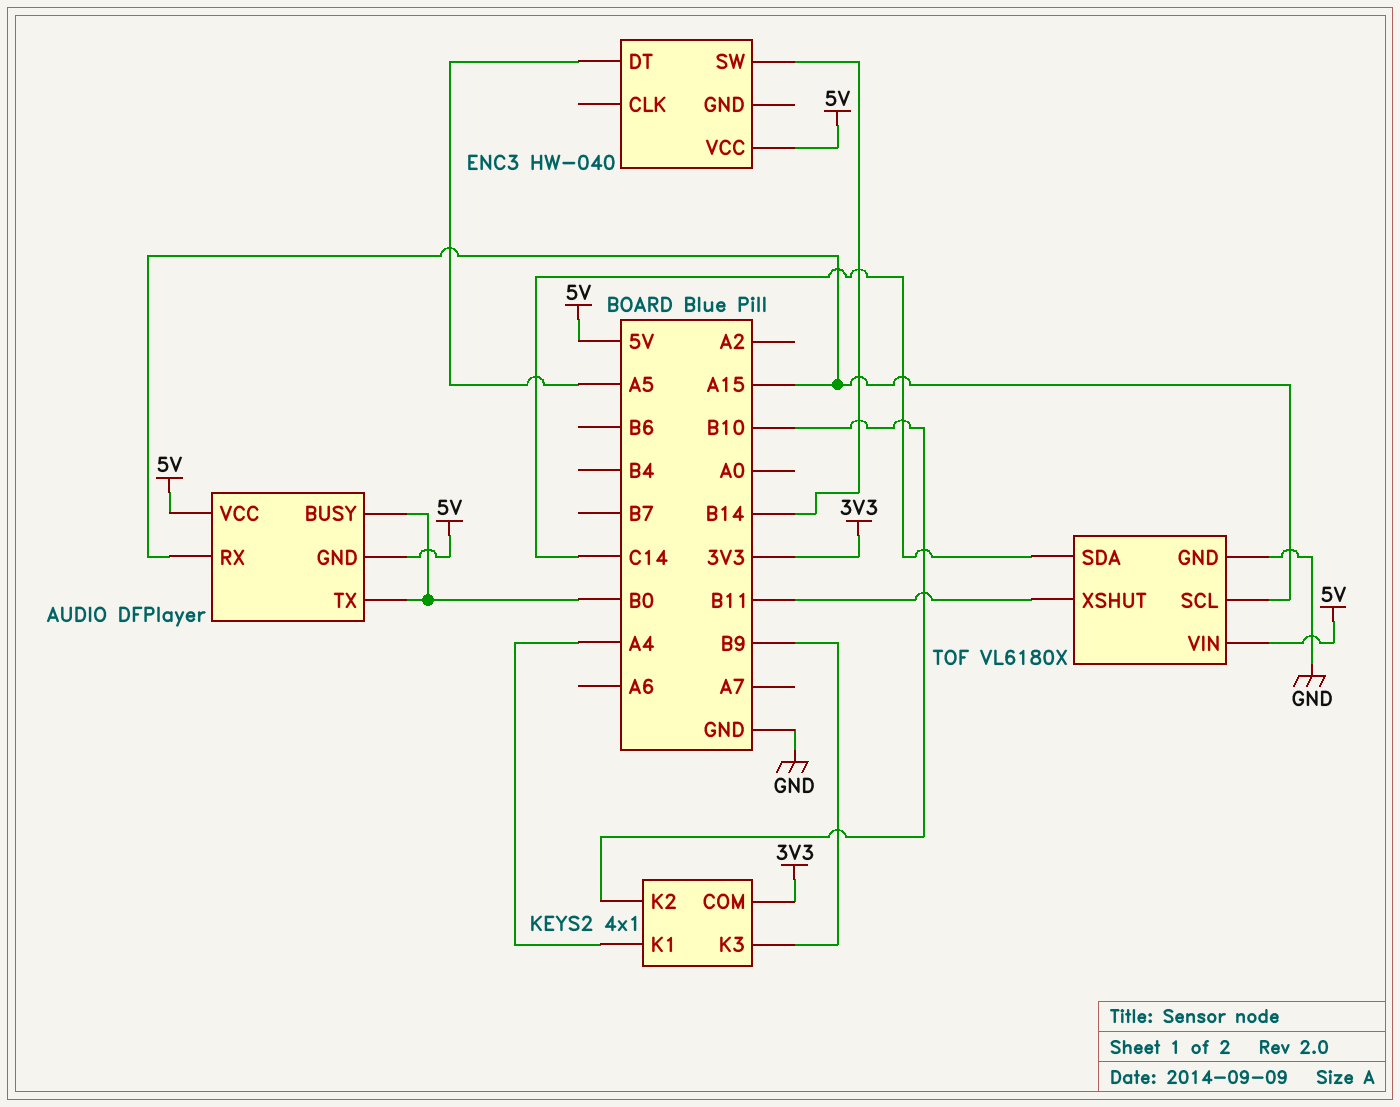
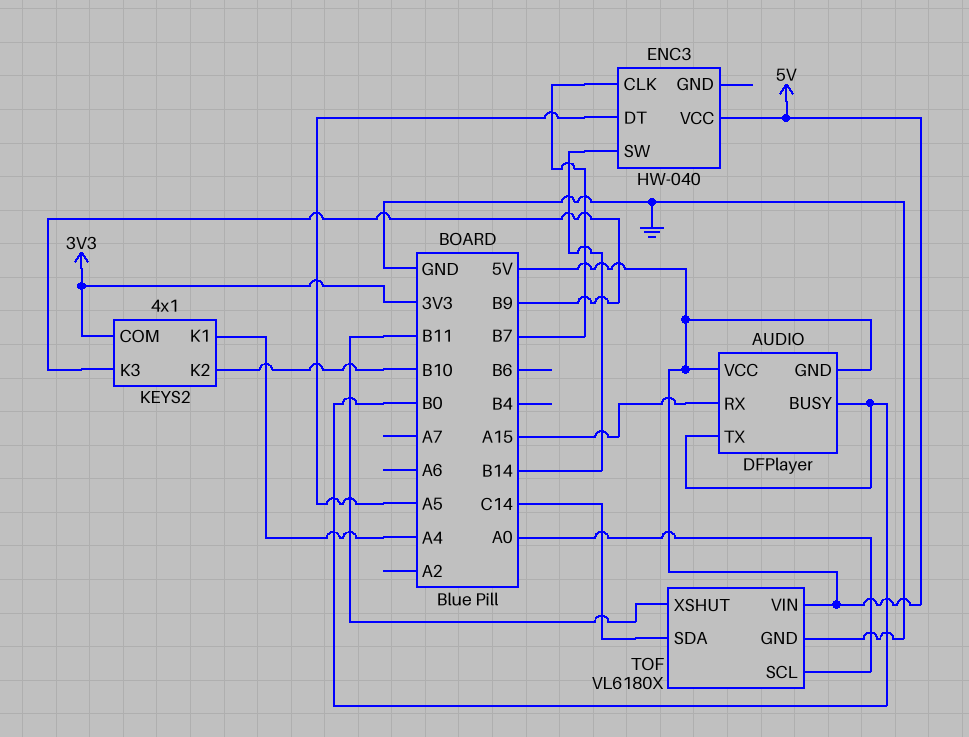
ENC3 pin CLK: none -> B7
TOF pin SCL: A15 -> A0

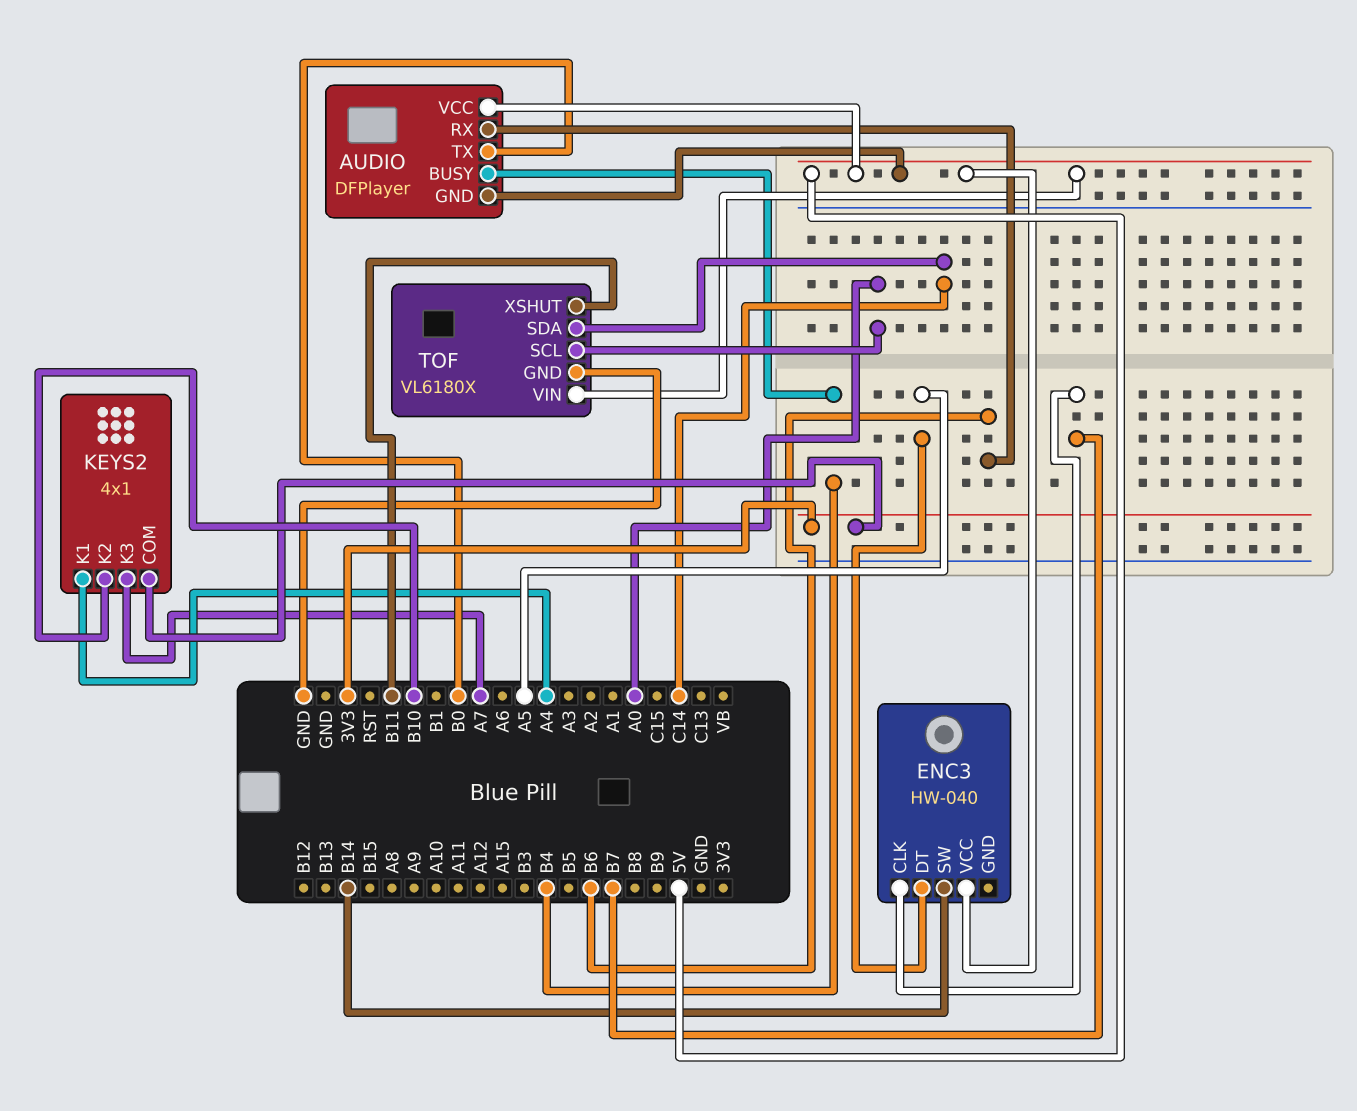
AUDIO pin BUSY: B0 -> B4
AUDIO pin RX: A15 -> B6
KEYS2 pin K3: B9 -> A7

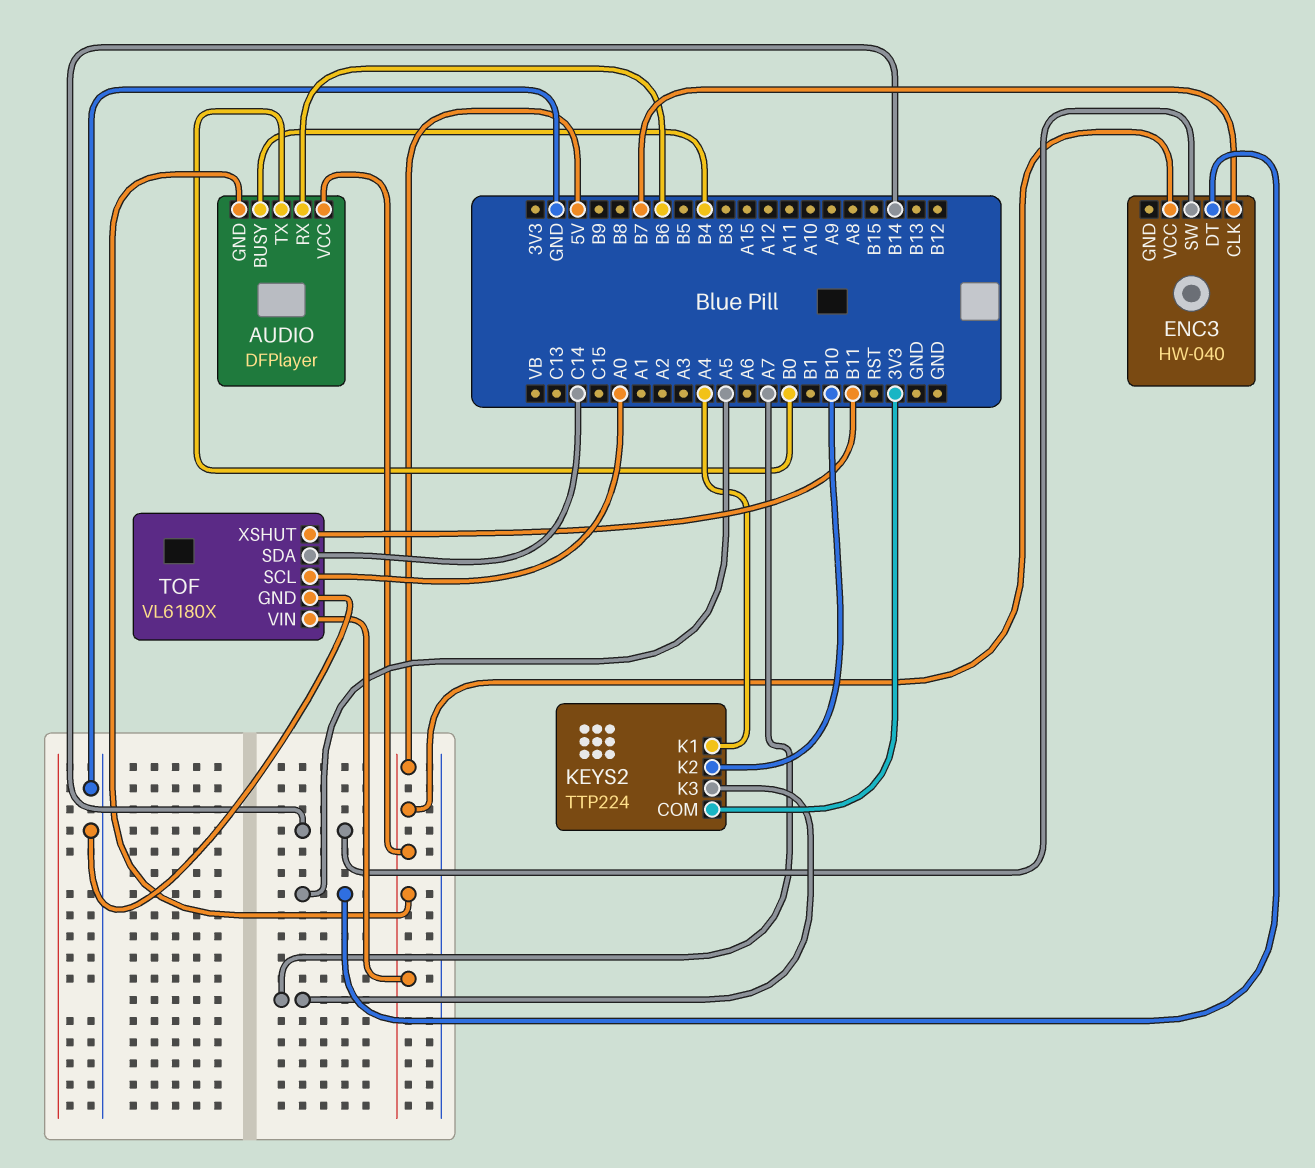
KEYS2: 4x1 -> TTP224

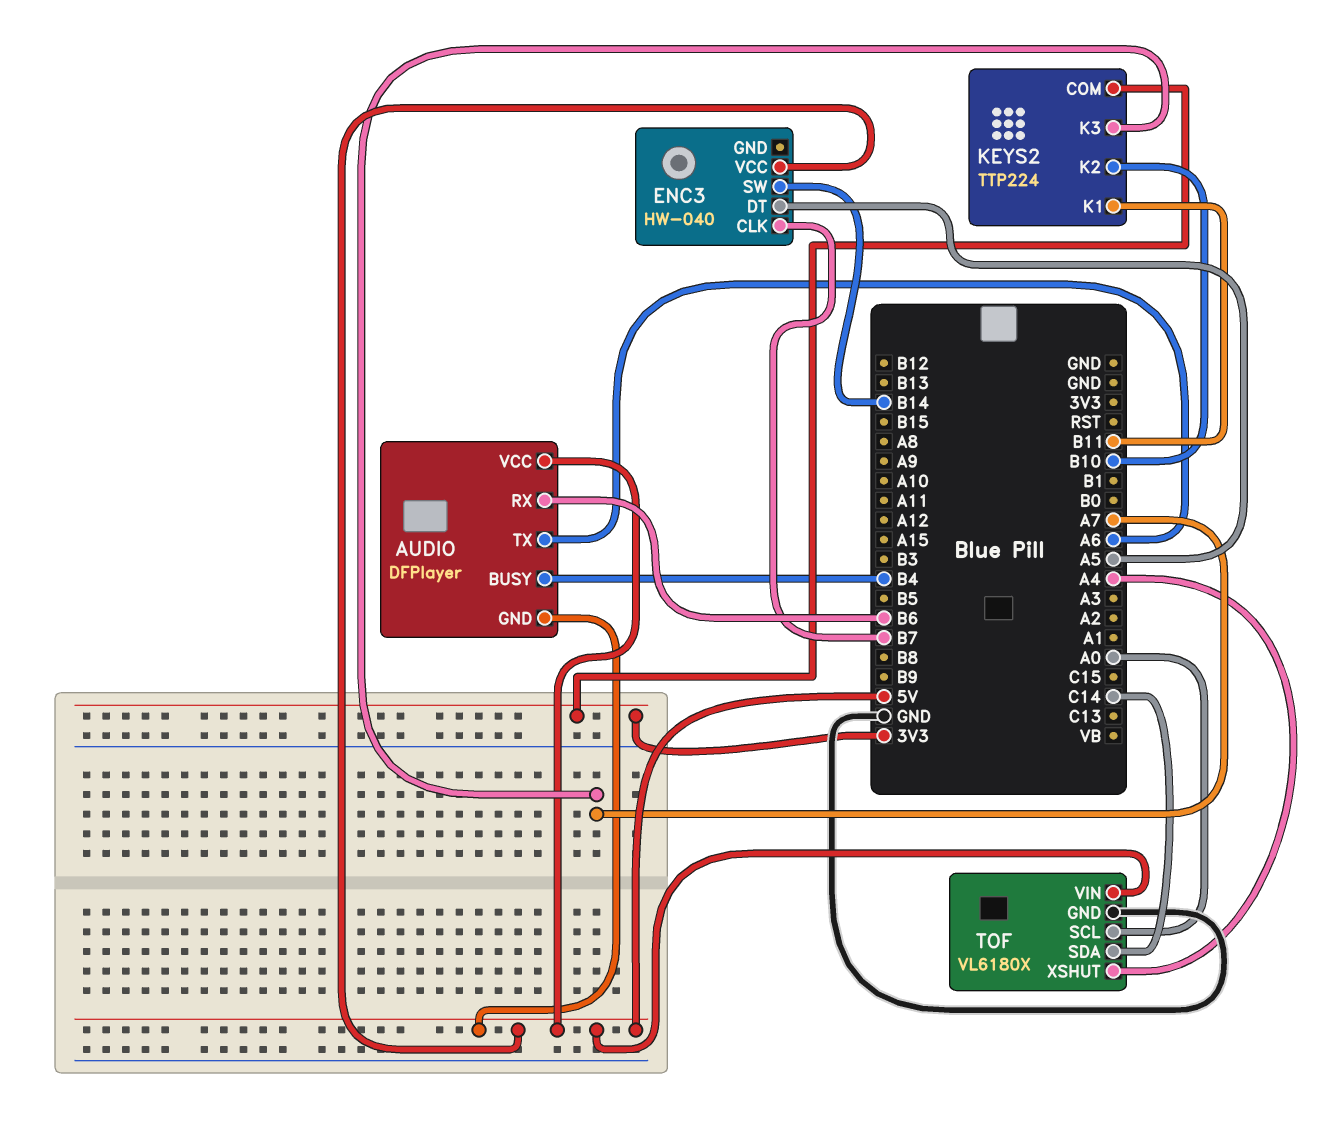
AUDIO pin TX: B0 -> A6
KEYS2 pin K1: A4 -> B11
TOF pin XSHUT: B11 -> A4

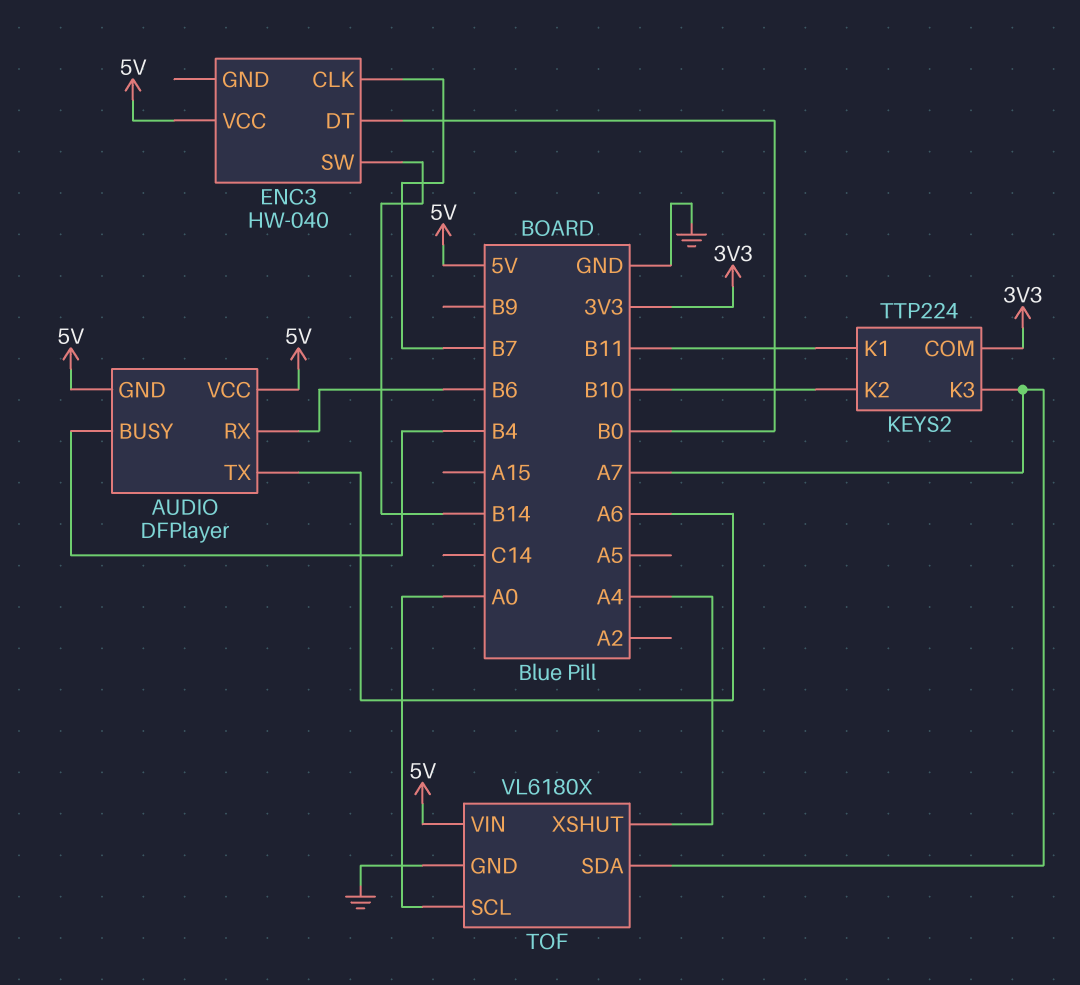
ENC3 pin DT: A5 -> B0
TOF pin SDA: C14 -> A7

